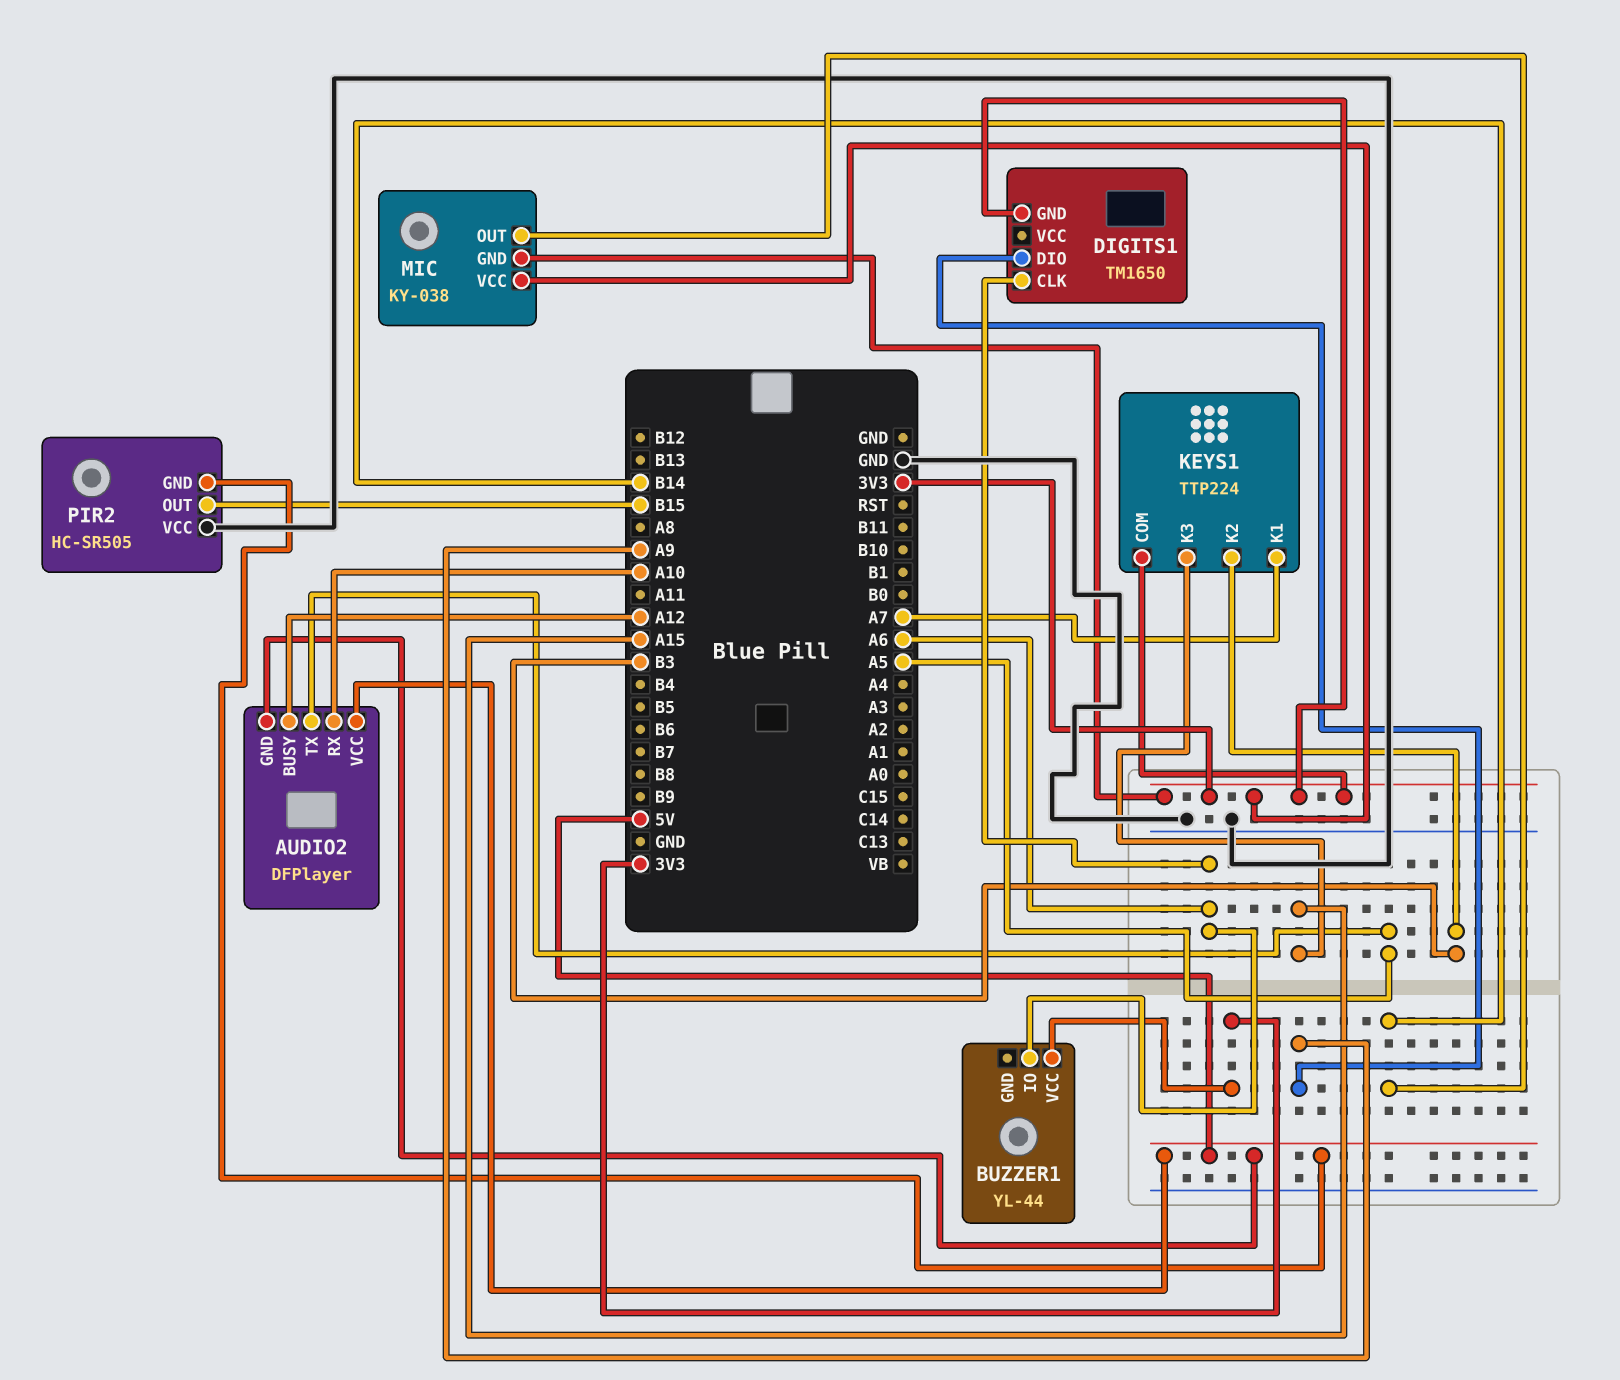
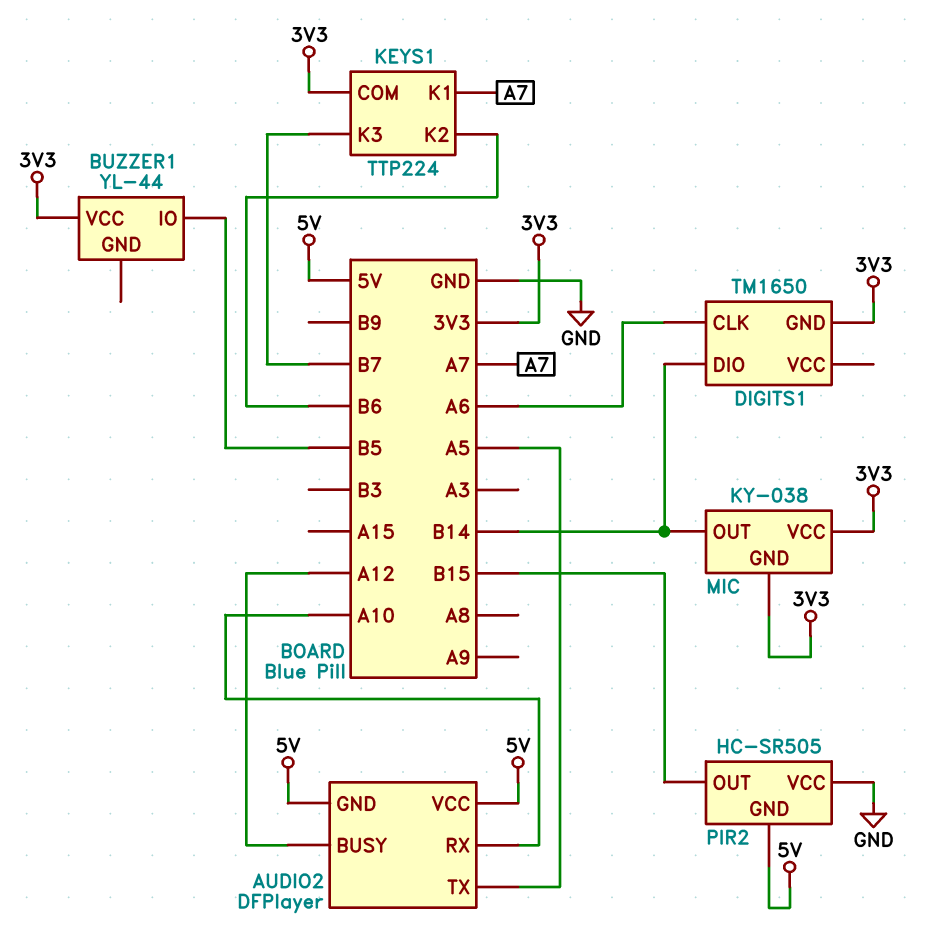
BUZZER1 pin IO: A6 -> B5
DIGITS1 pin DIO: A9 -> B14
KEYS1 pin K2: B3 -> B6
KEYS1 pin K3: A15 -> B7

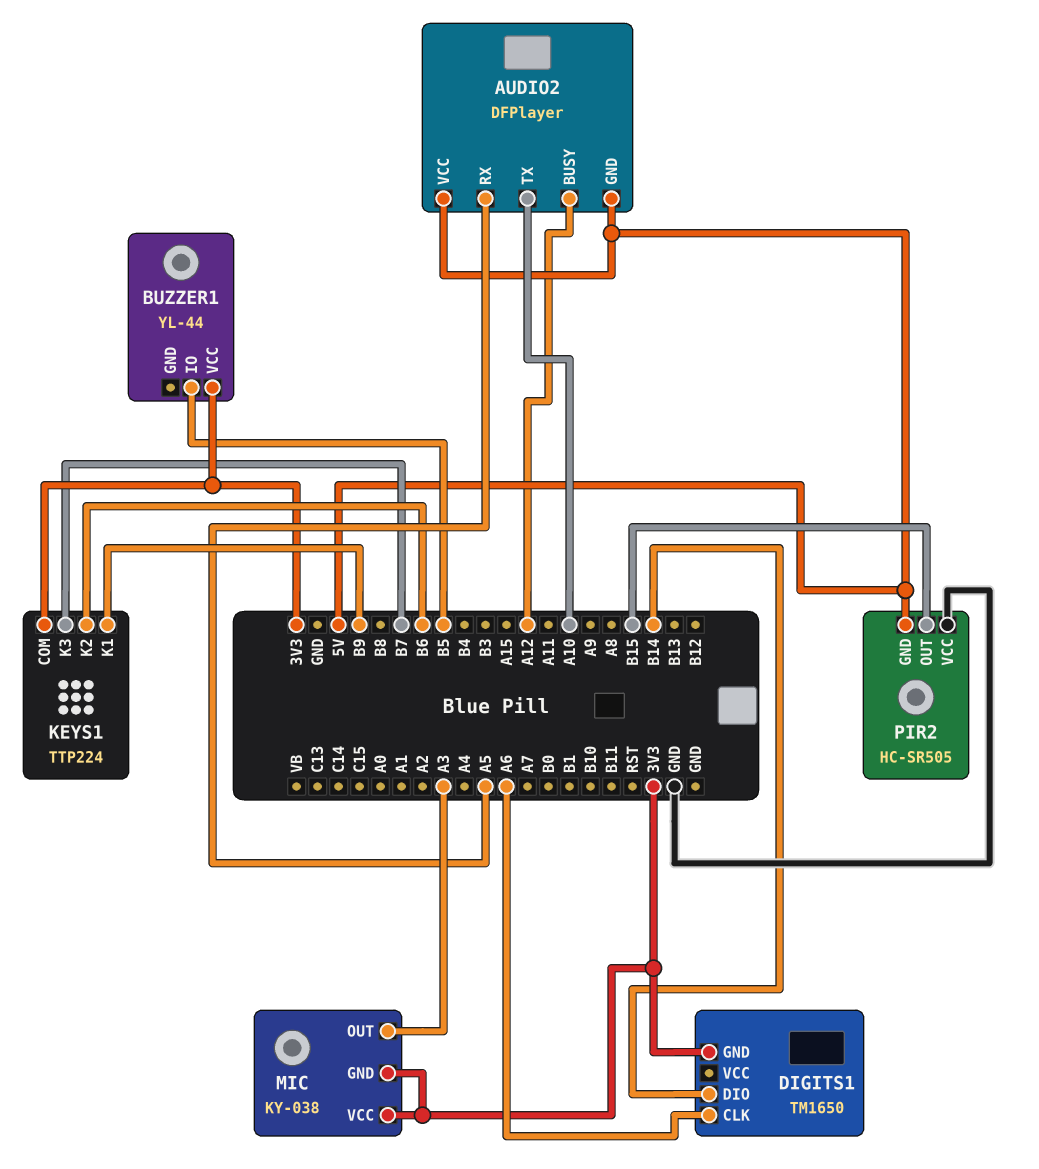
AUDIO2 pin RX: A10 -> A5
AUDIO2 pin TX: A5 -> A10
KEYS1 pin K1: A7 -> B9
MIC pin OUT: B14 -> A3

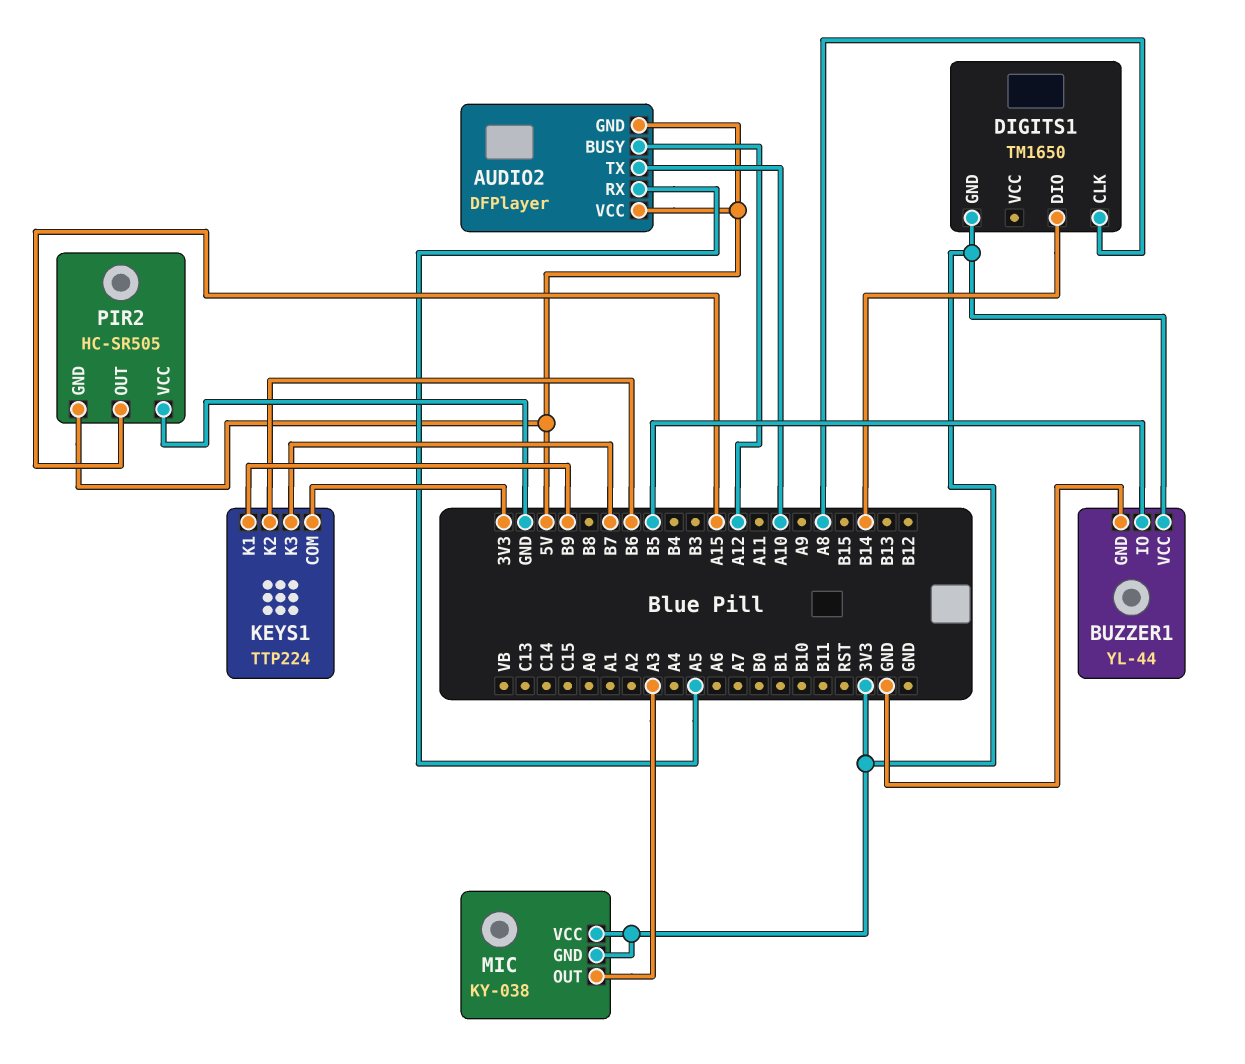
BUZZER1 pin GND: none -> GND
DIGITS1 pin CLK: A6 -> A8
PIR2 pin OUT: B15 -> A15

